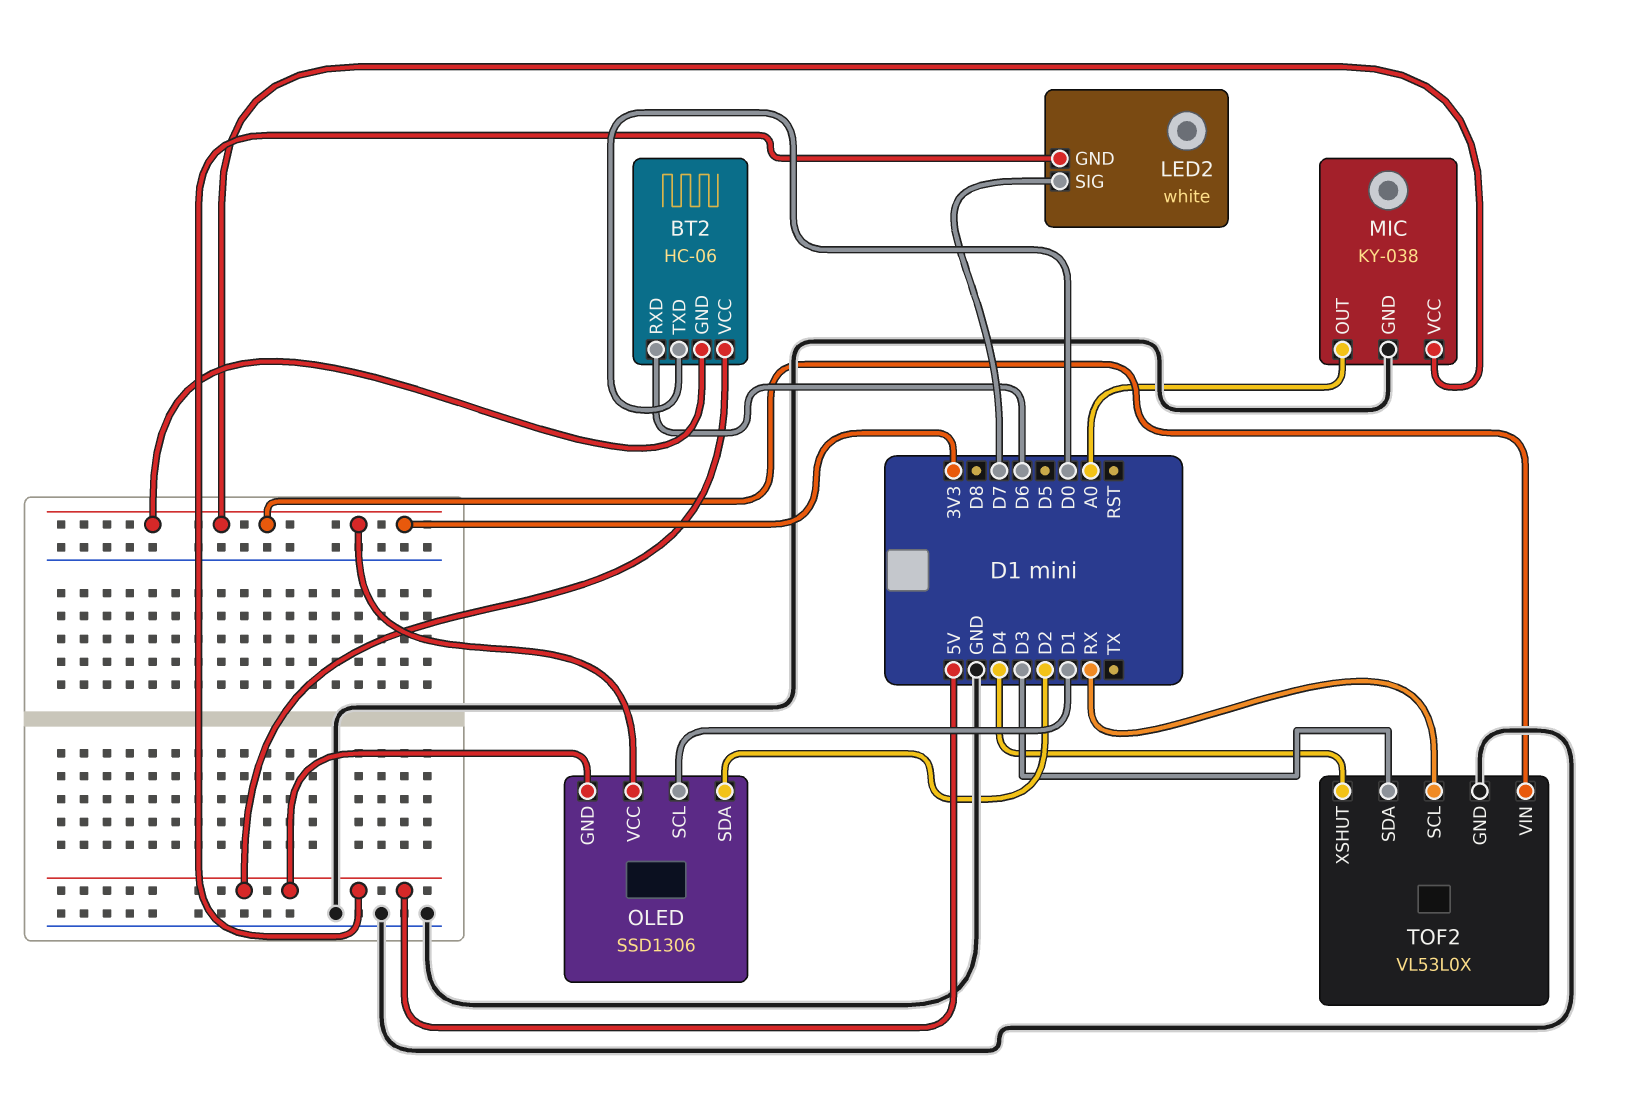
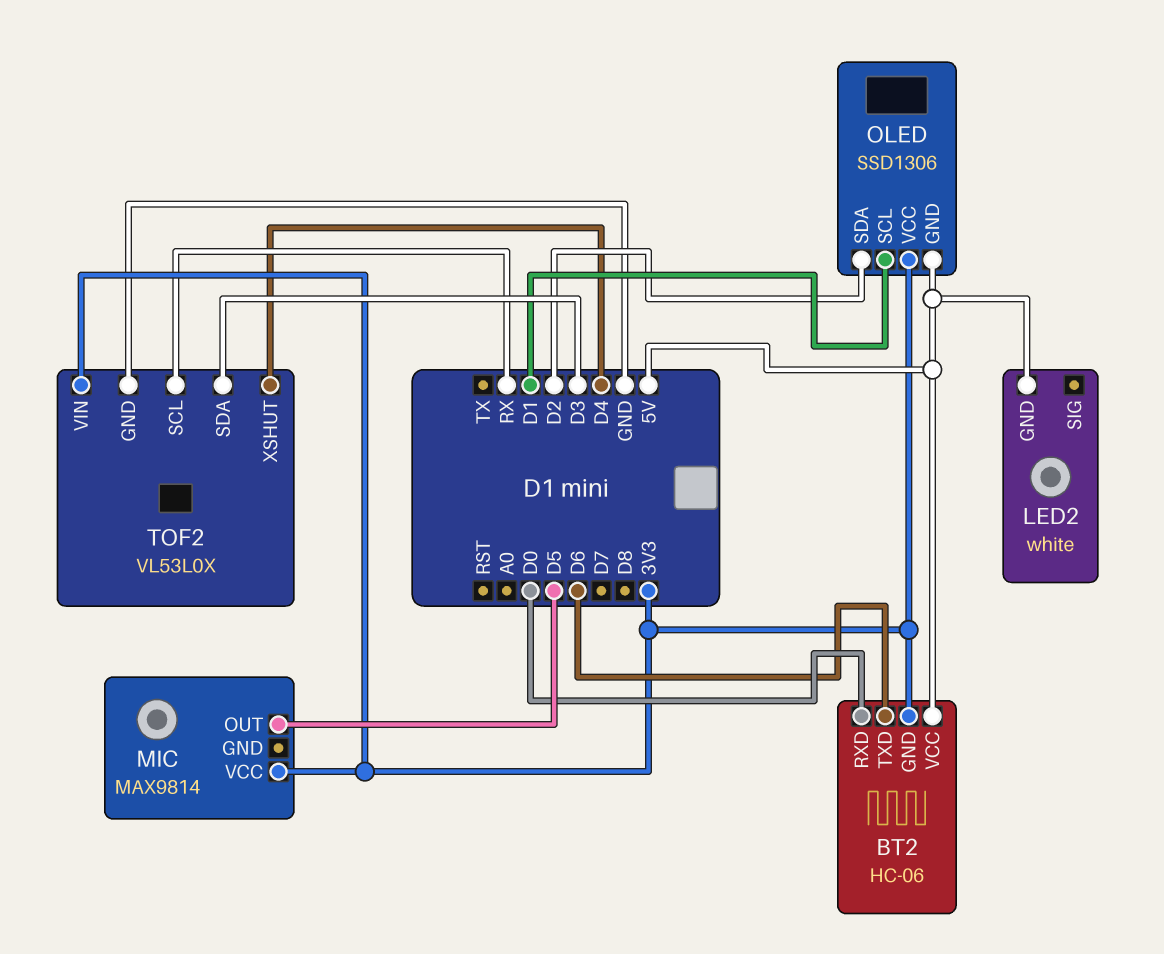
BT2 pin RXD: D6 -> D0
BT2 pin TXD: D0 -> D6
LED2 pin SIG: D7 -> none
MIC: KY-038 -> MAX9814
MIC pin GND: GND -> none
MIC pin OUT: A0 -> D5

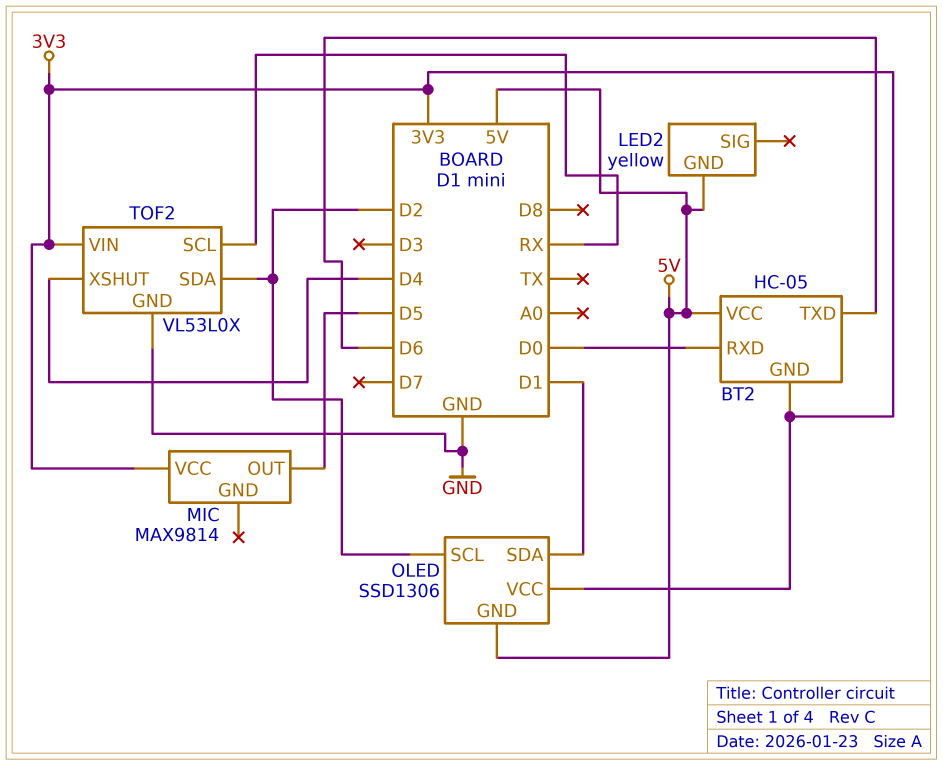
BT2: HC-06 -> HC-05
LED2: white -> yellow
OLED pin SCL: D1 -> D2
OLED pin SDA: D2 -> D1
TOF2 pin SDA: D3 -> D2

